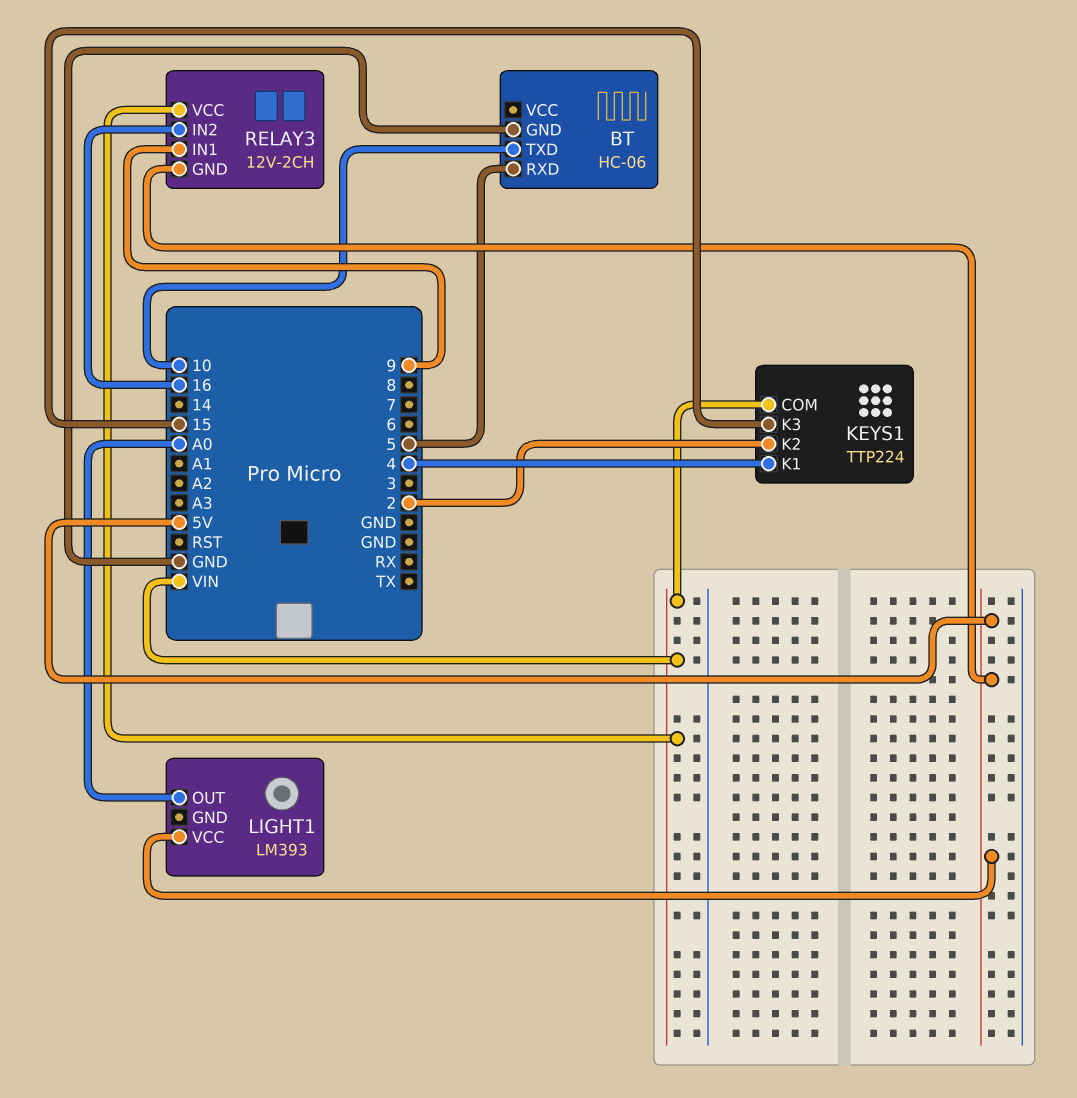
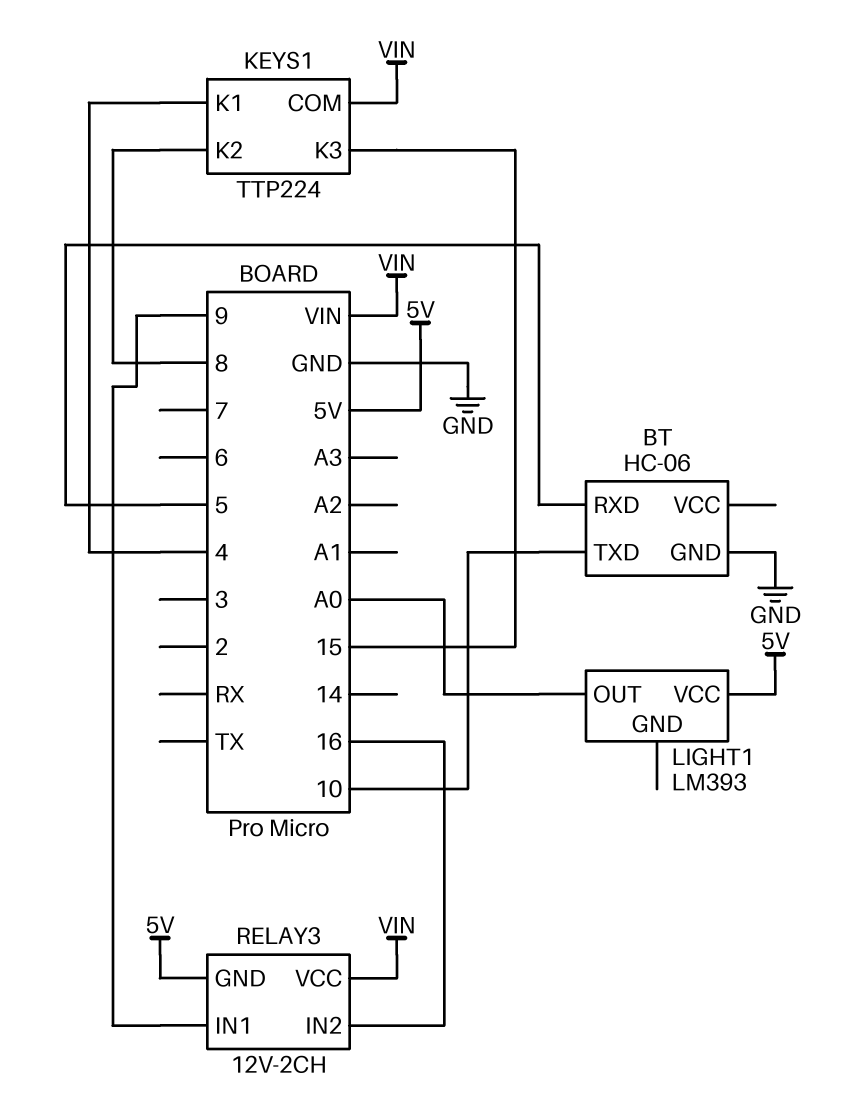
KEYS1 pin K2: 2 -> 8

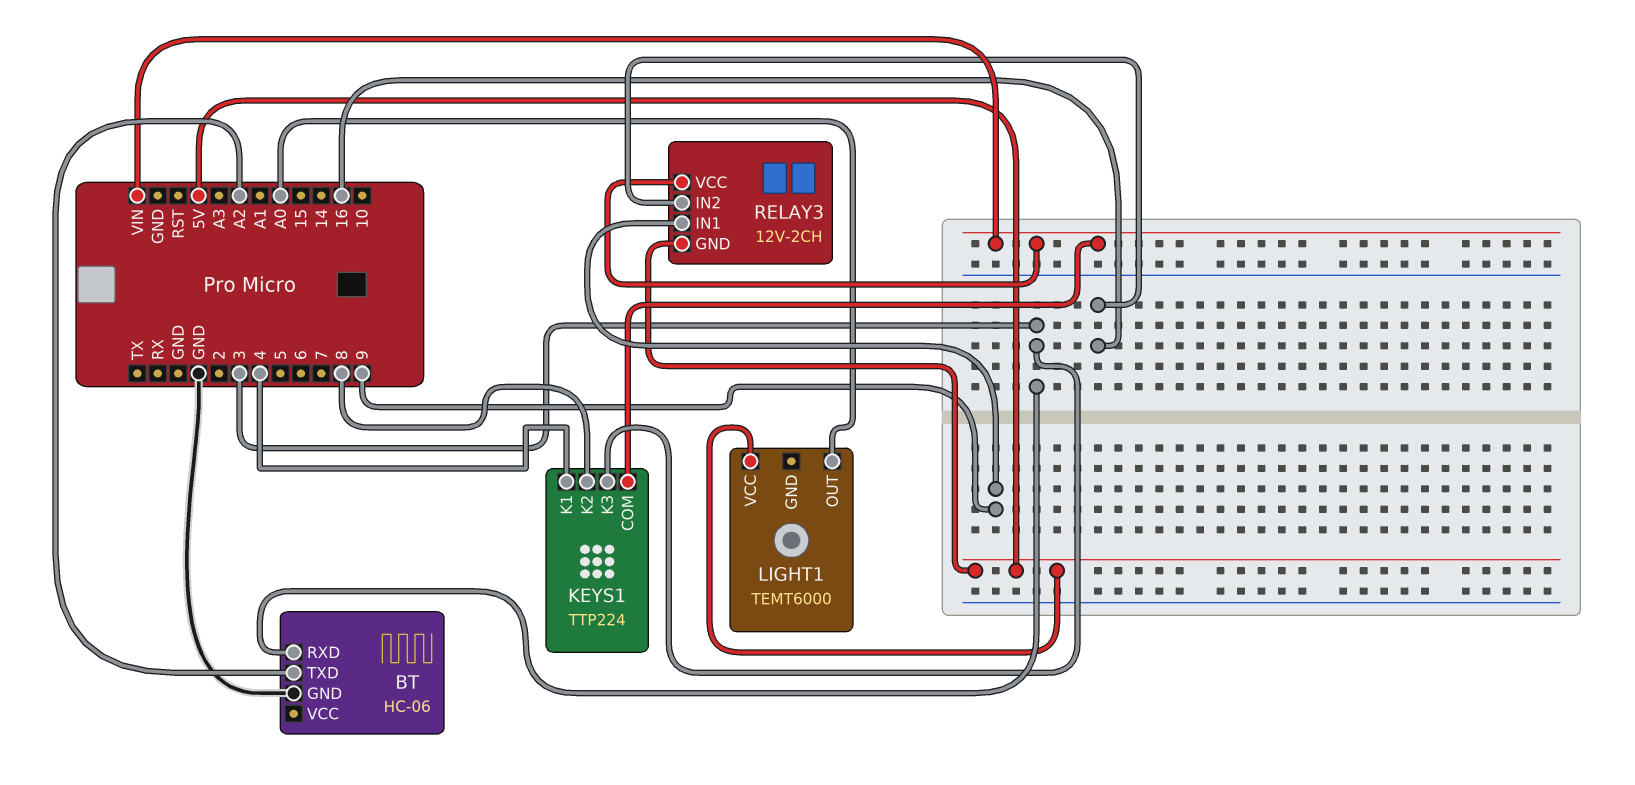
BT pin RXD: 5 -> 3
BT pin TXD: 10 -> A2
KEYS1 pin K3: 15 -> 3
LIGHT1: LM393 -> TEMT6000

